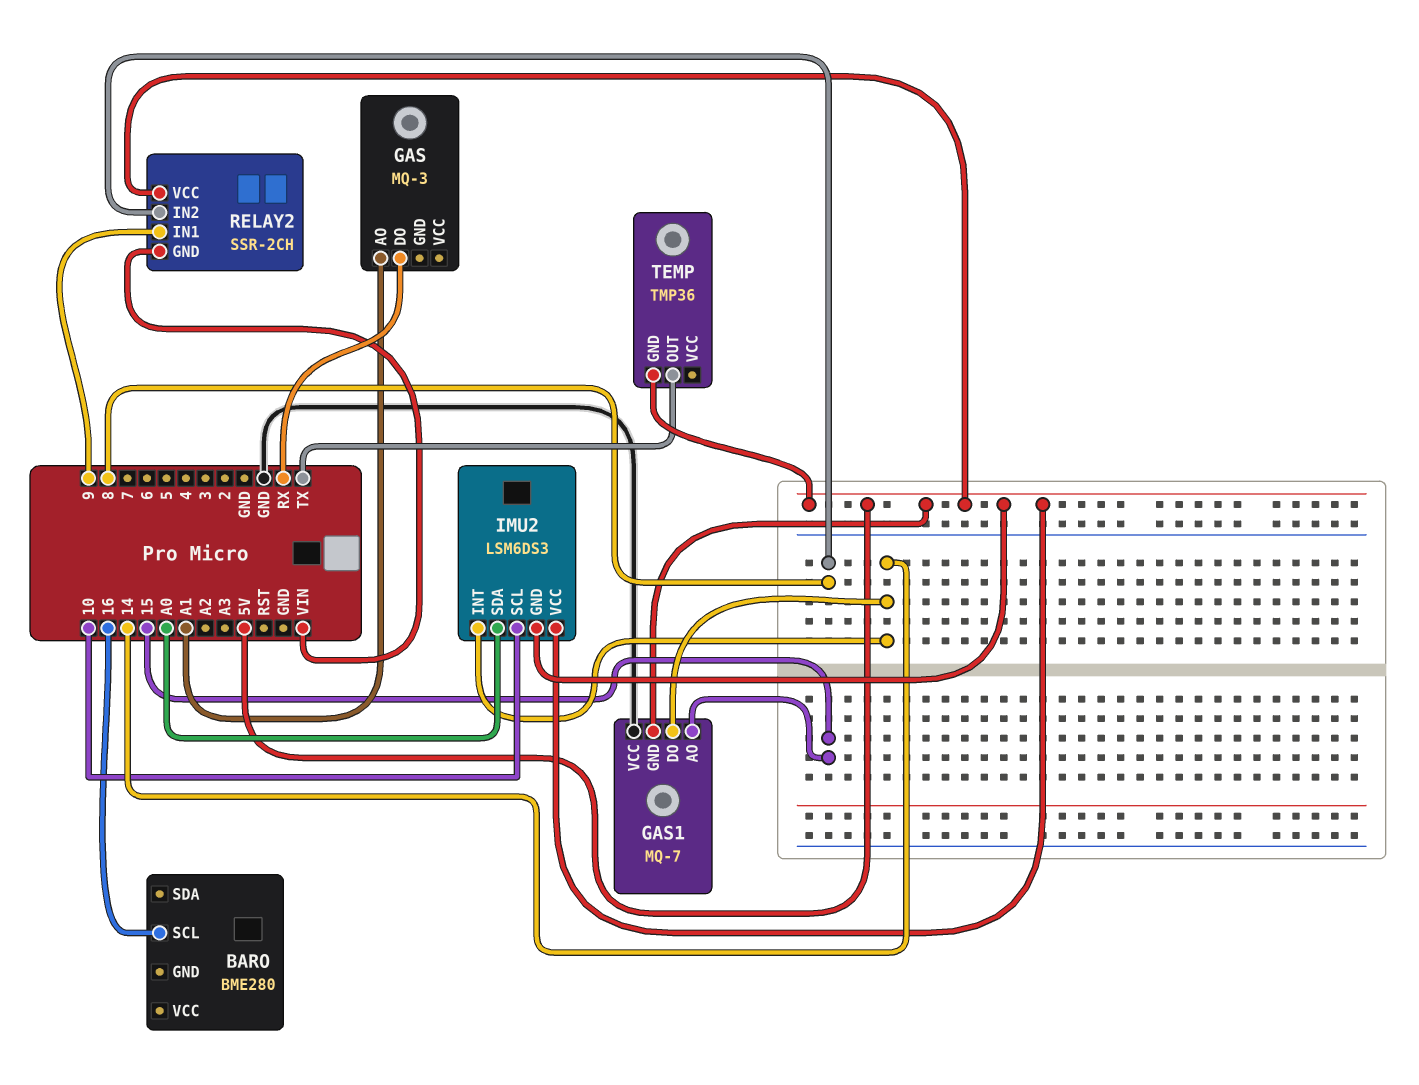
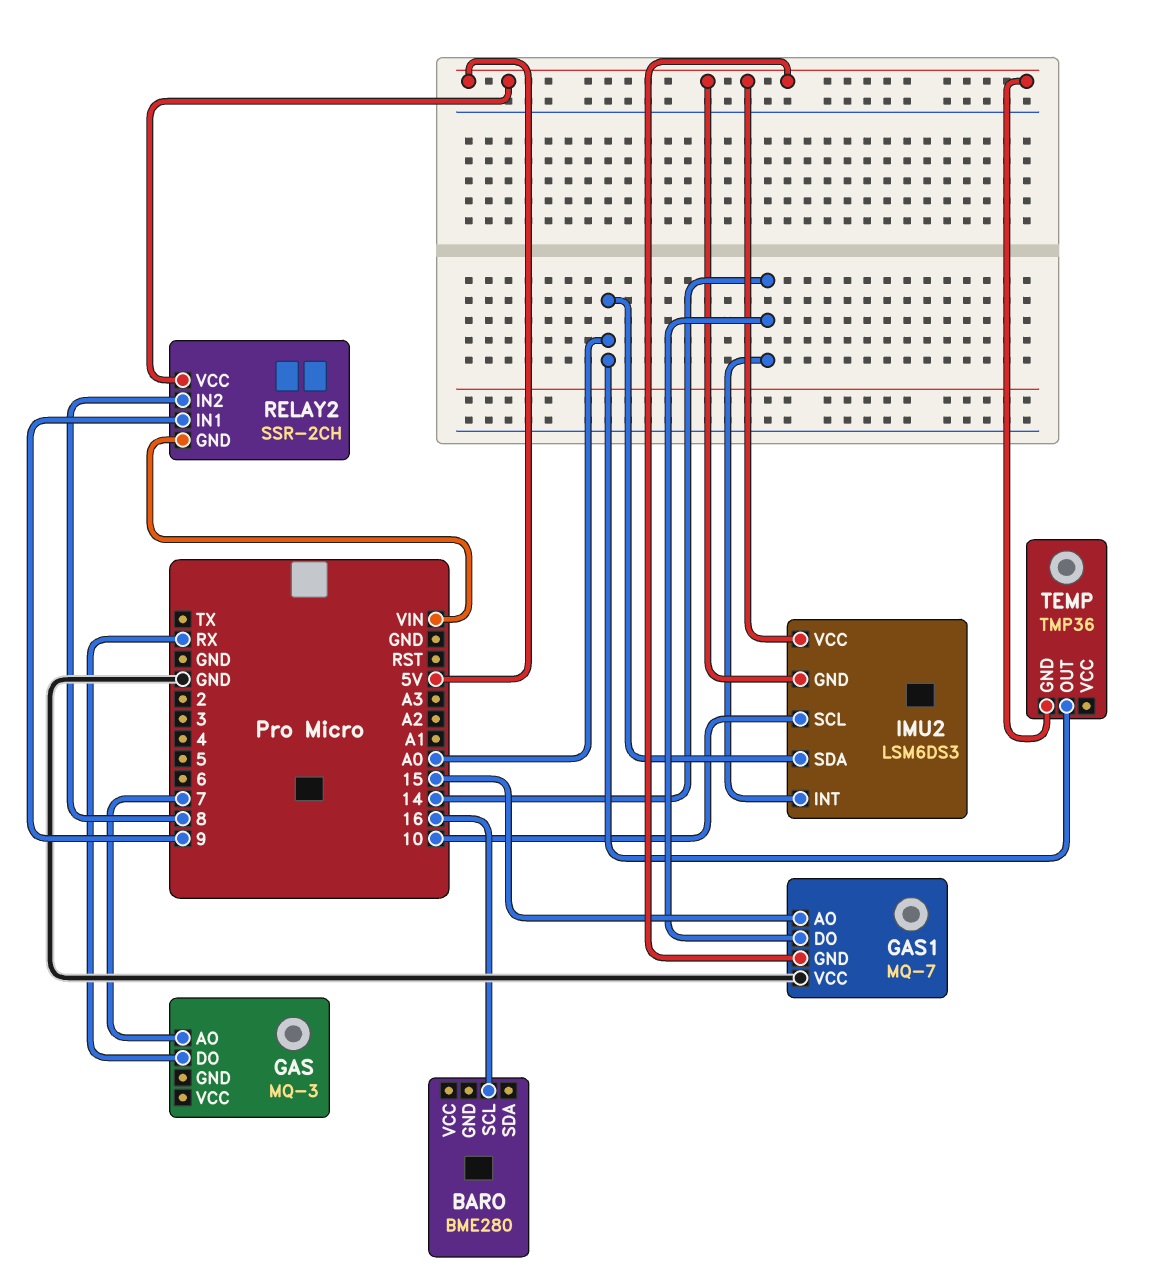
GAS pin AO: A1 -> 7
TEMP pin OUT: TX -> A0

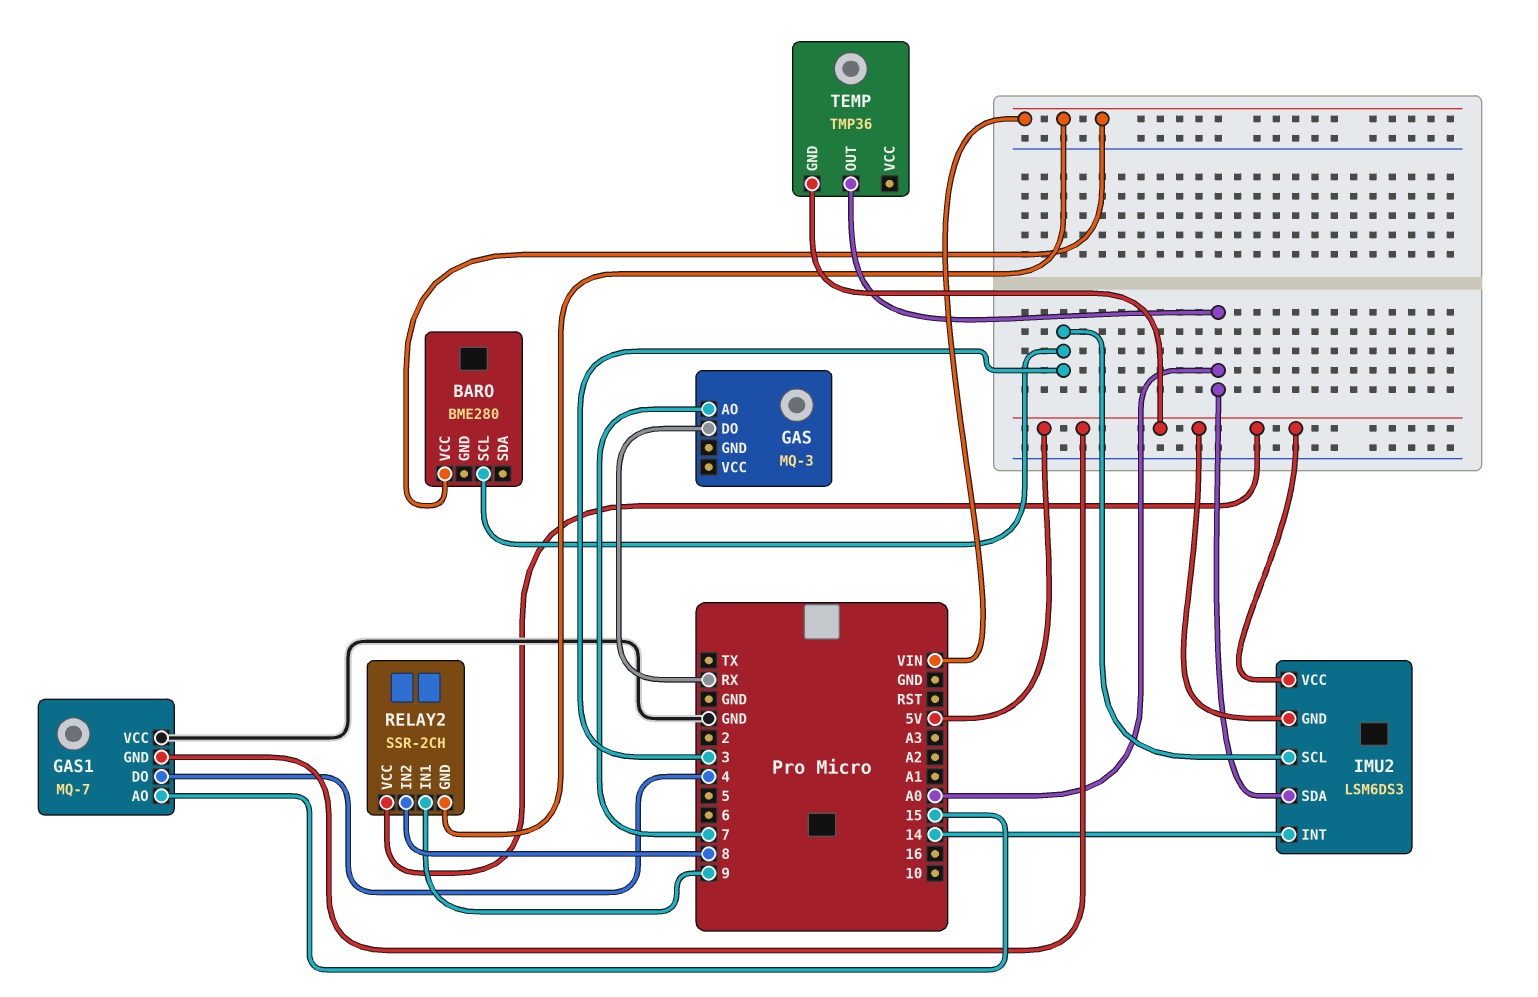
BARO pin SCL: 16 -> 3
BARO pin VCC: none -> VIN
GAS1 pin DO: 14 -> 4
IMU2 pin SCL: 10 -> 3

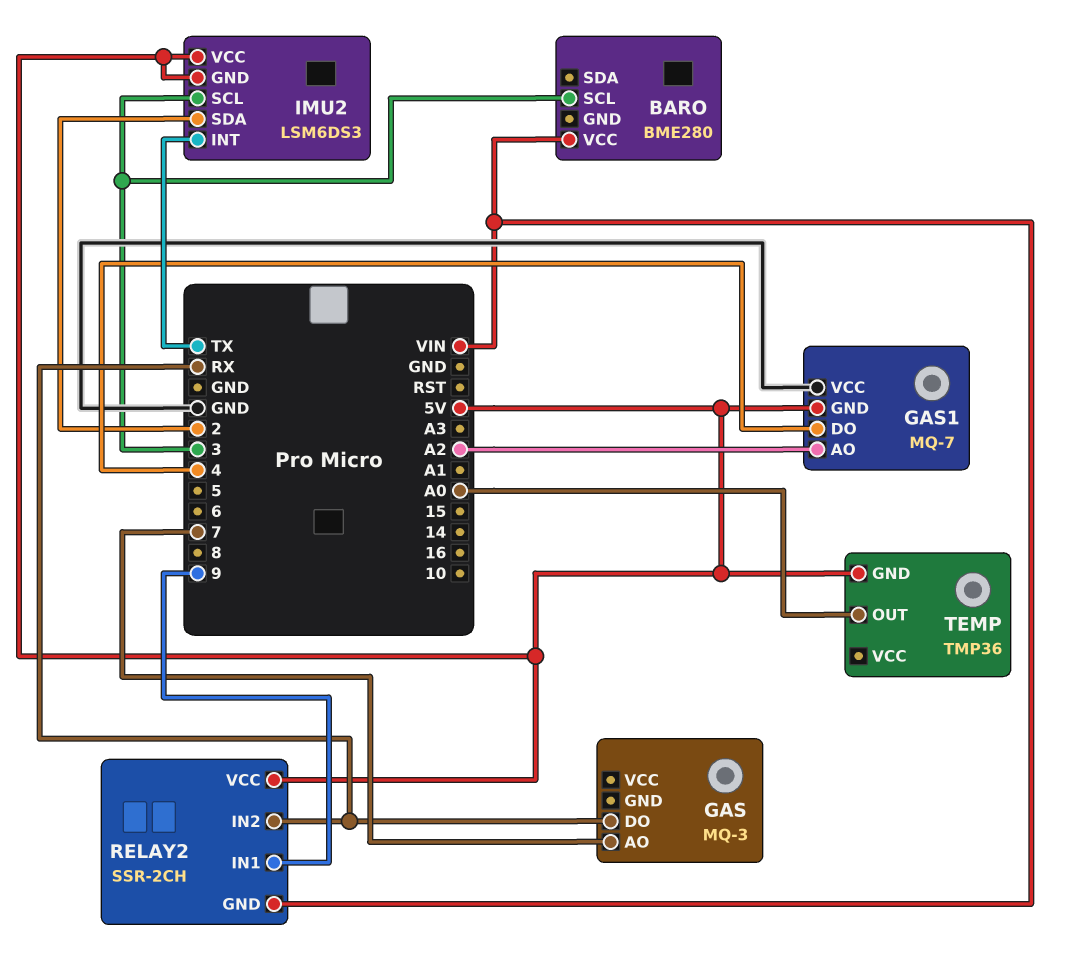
GAS1 pin AO: 15 -> A2
IMU2 pin INT: 14 -> TX
IMU2 pin SDA: A0 -> 2
RELAY2 pin IN2: 8 -> RX

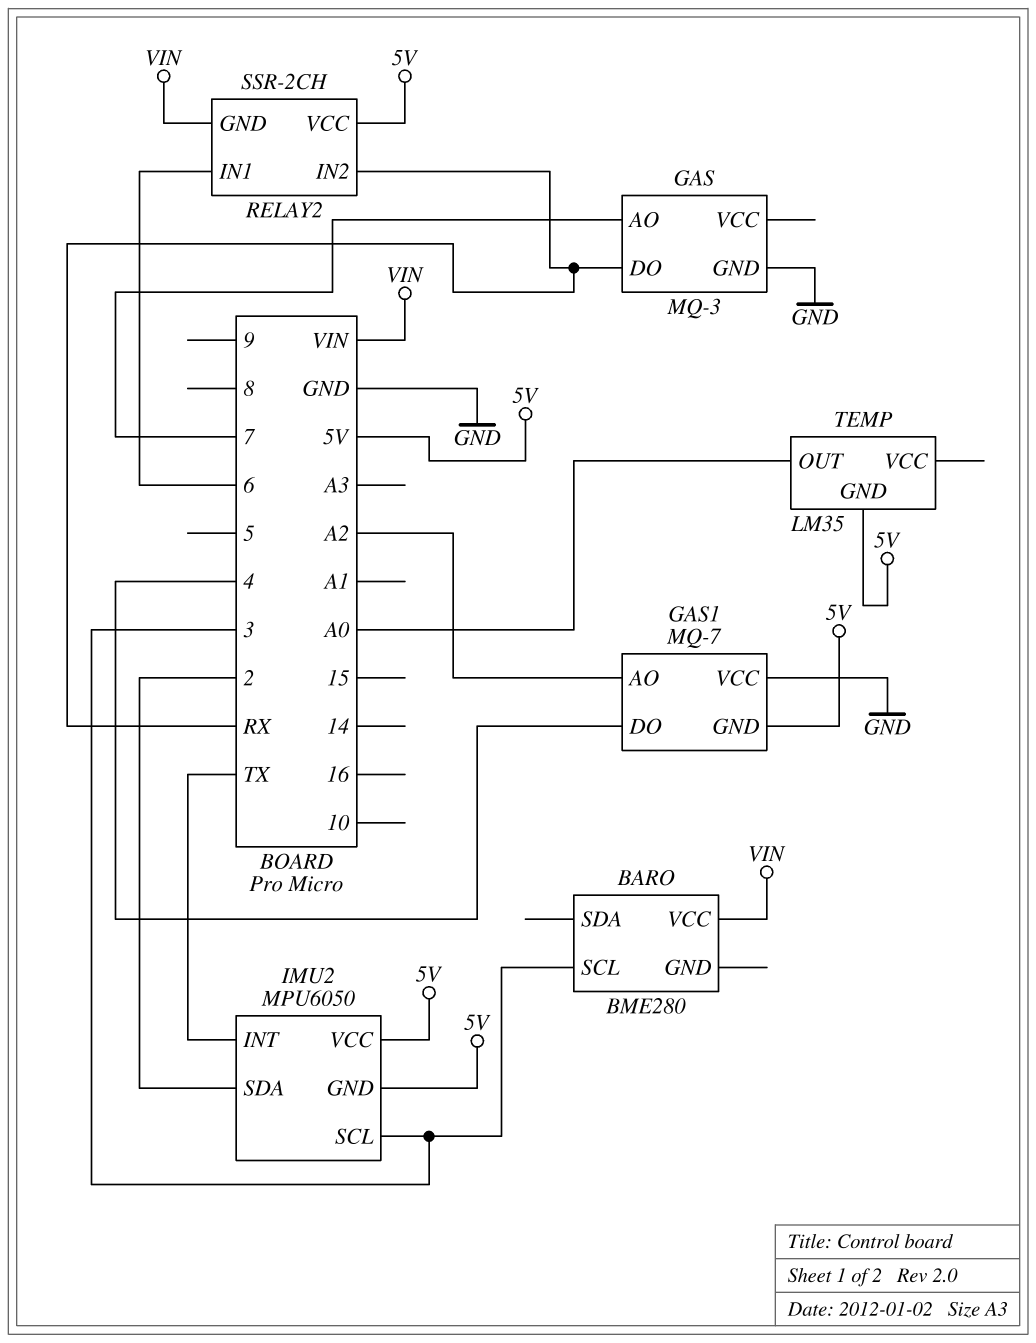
GAS pin GND: none -> GND
IMU2: LSM6DS3 -> MPU6050
RELAY2 pin IN1: 9 -> 6
TEMP: TMP36 -> LM35

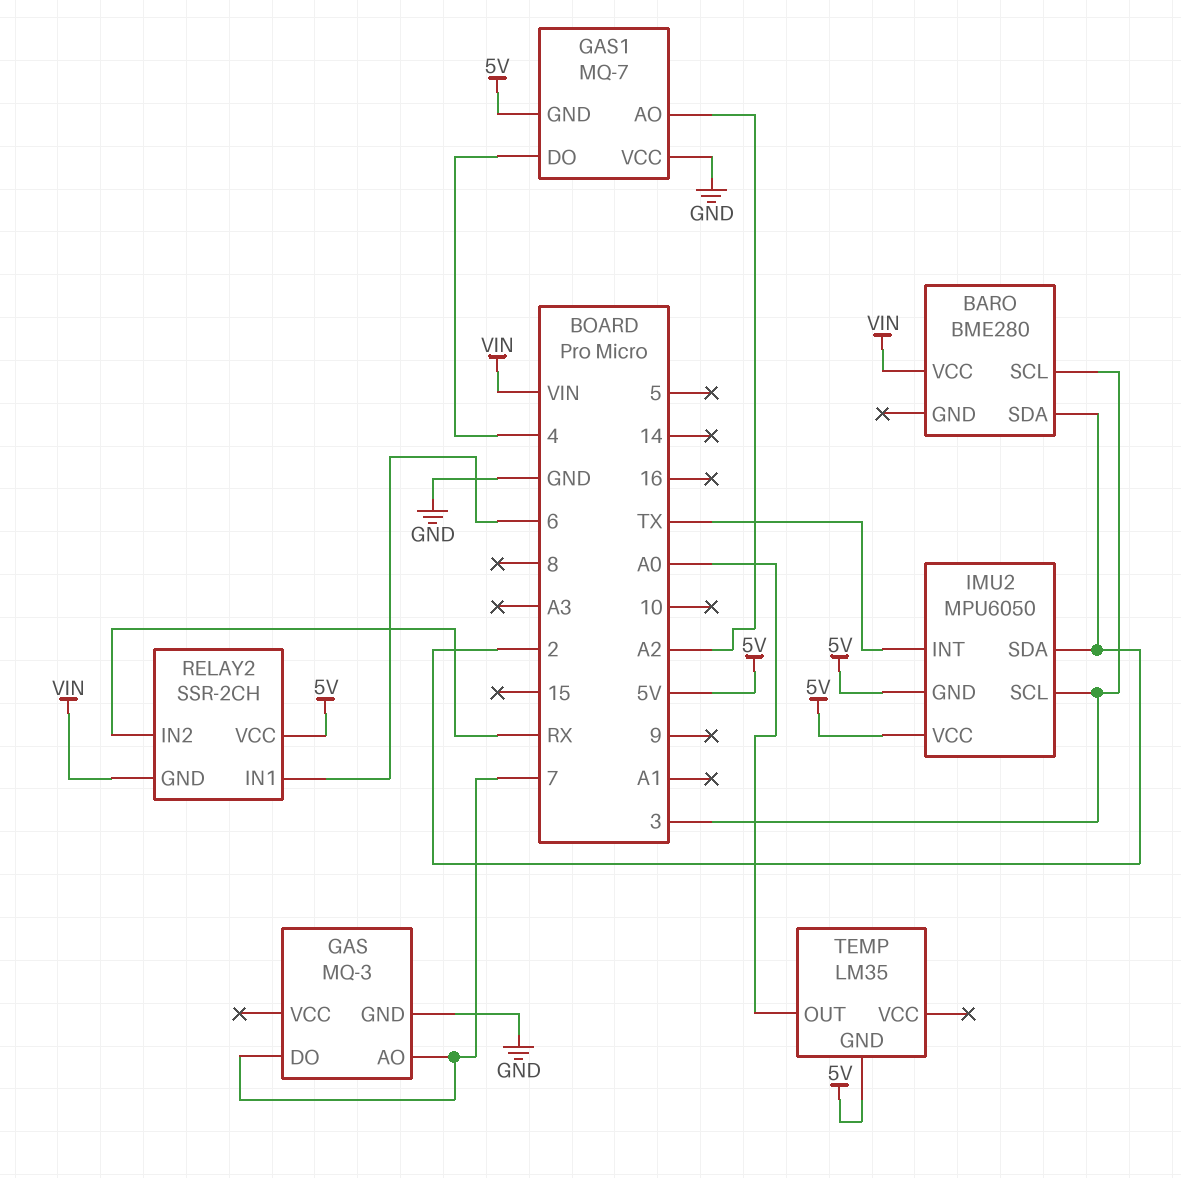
BARO pin SDA: none -> 2
GAS pin DO: RX -> 7

